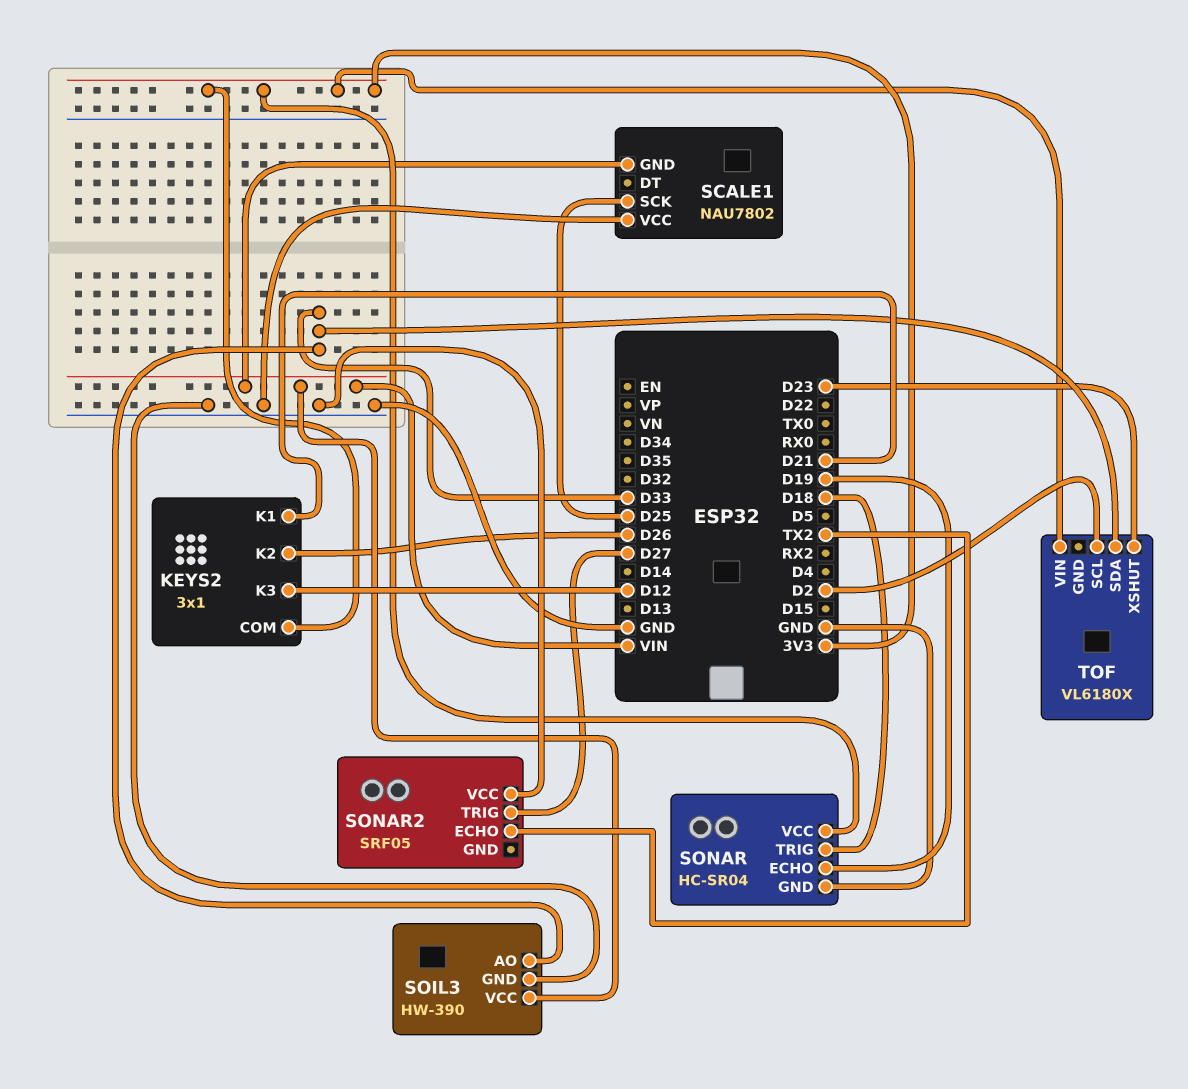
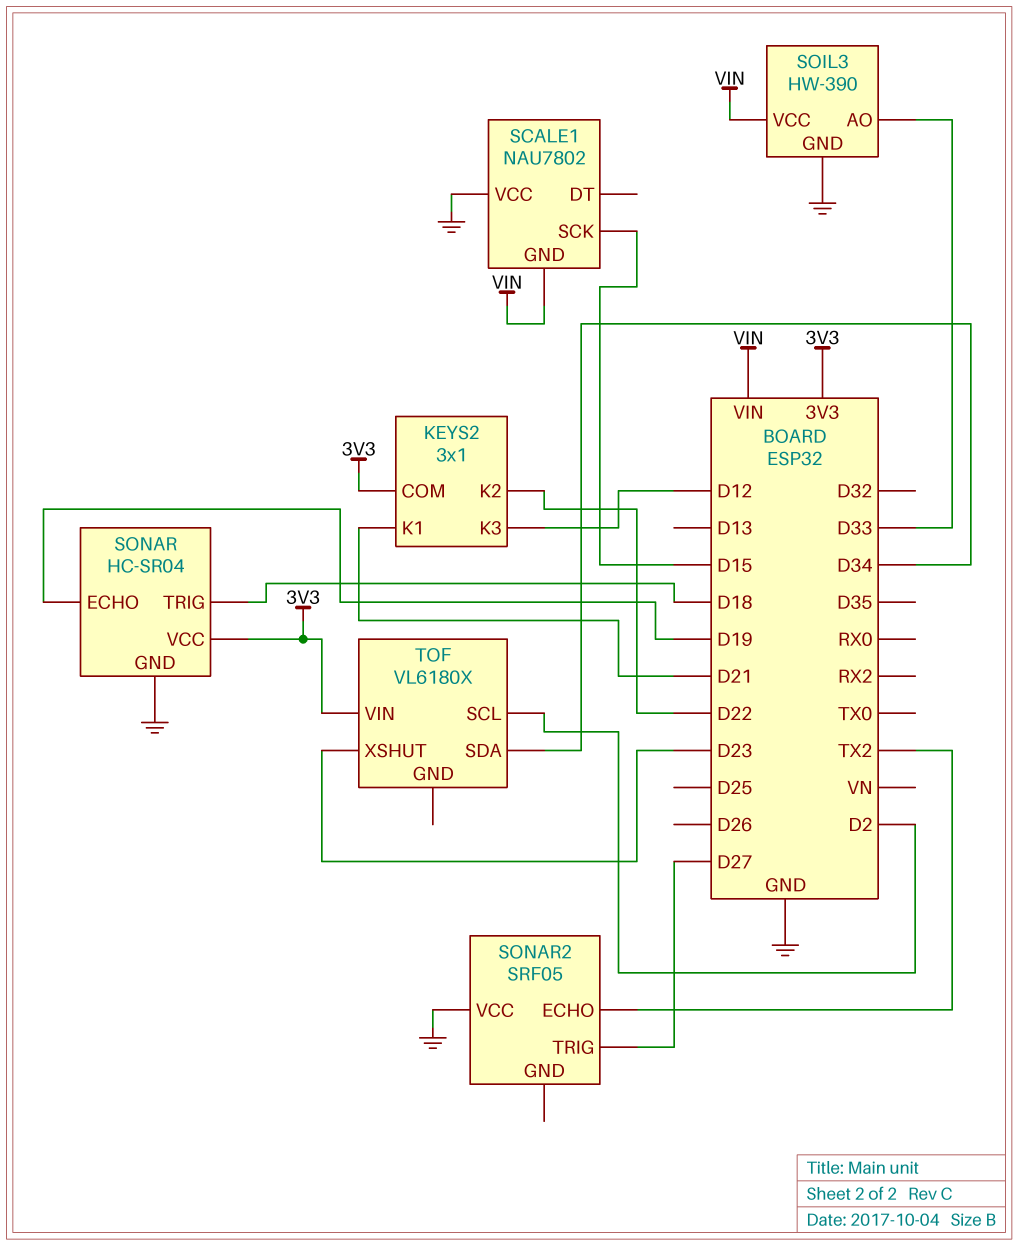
KEYS2 pin K2: D26 -> D22
SCALE1 pin SCK: D25 -> D15
TOF pin SDA: D33 -> D34

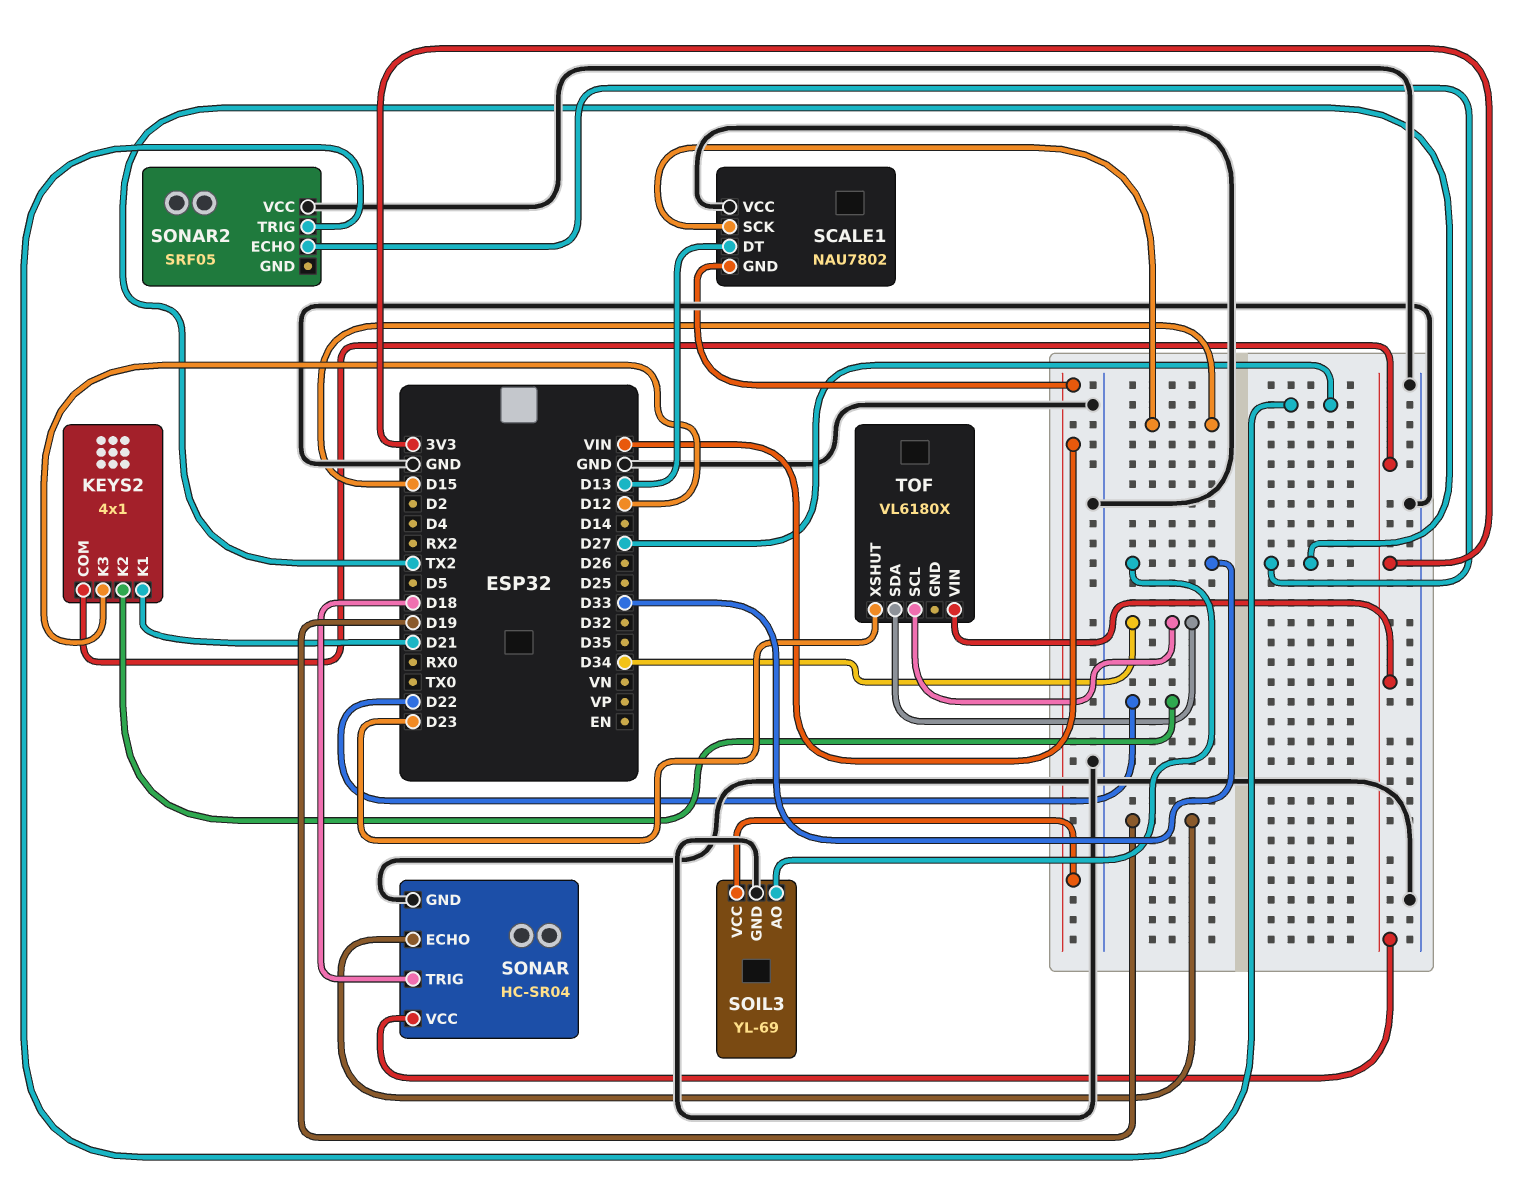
KEYS2: 3x1 -> 4x1
SCALE1 pin DT: none -> D13
SOIL3: HW-390 -> YL-69
TOF pin SCL: D2 -> D34

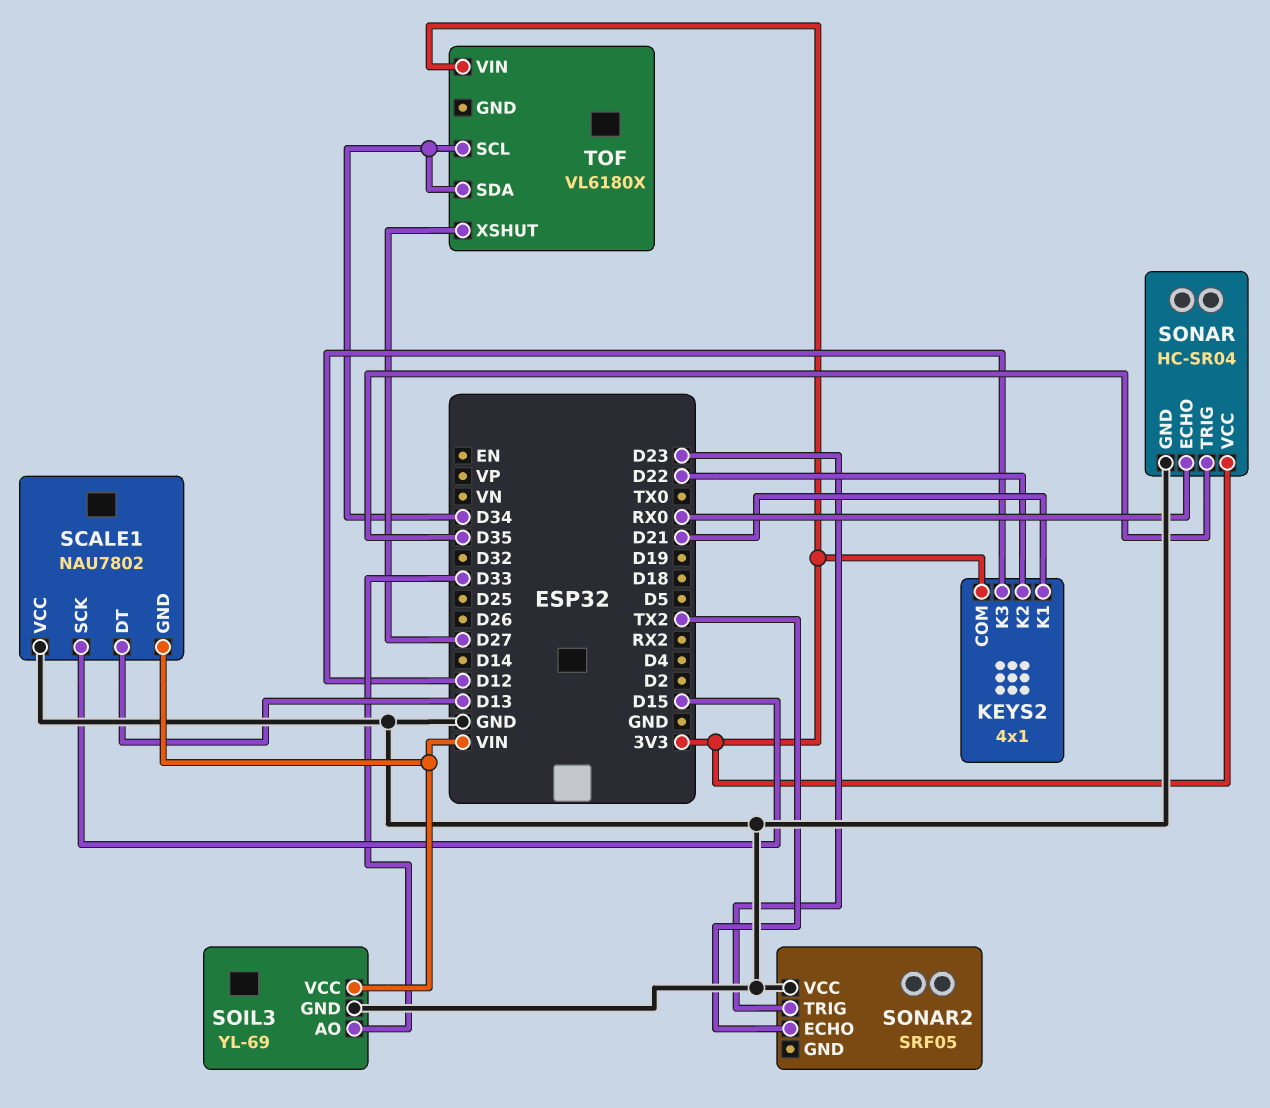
SONAR pin ECHO: D19 -> RX0
SONAR pin TRIG: D18 -> D35
SONAR2 pin TRIG: D27 -> D23
TOF pin XSHUT: D23 -> D27

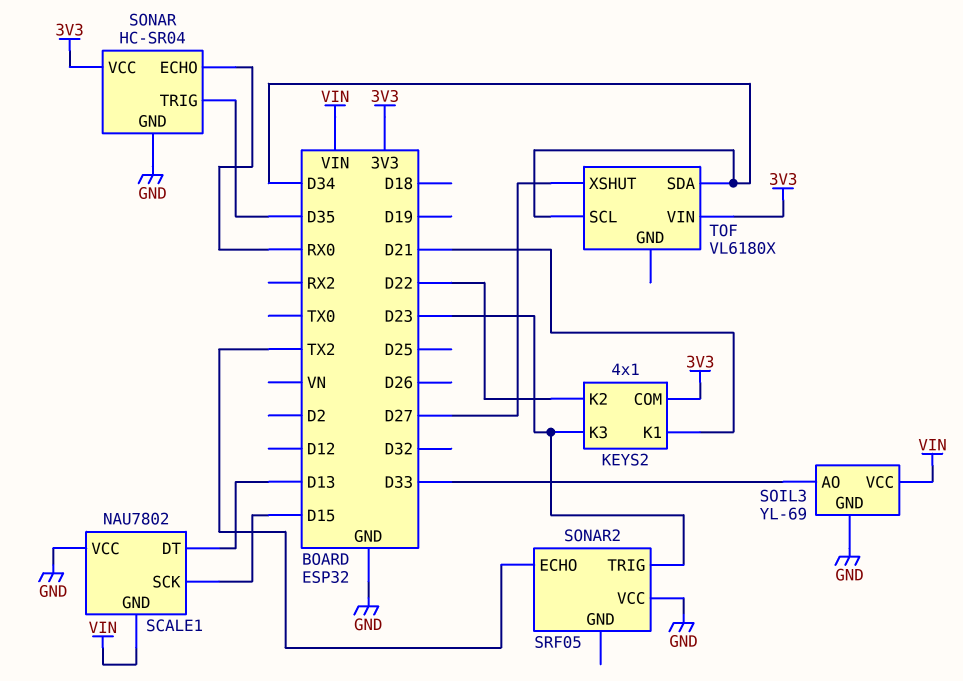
KEYS2 pin K3: D12 -> D23

